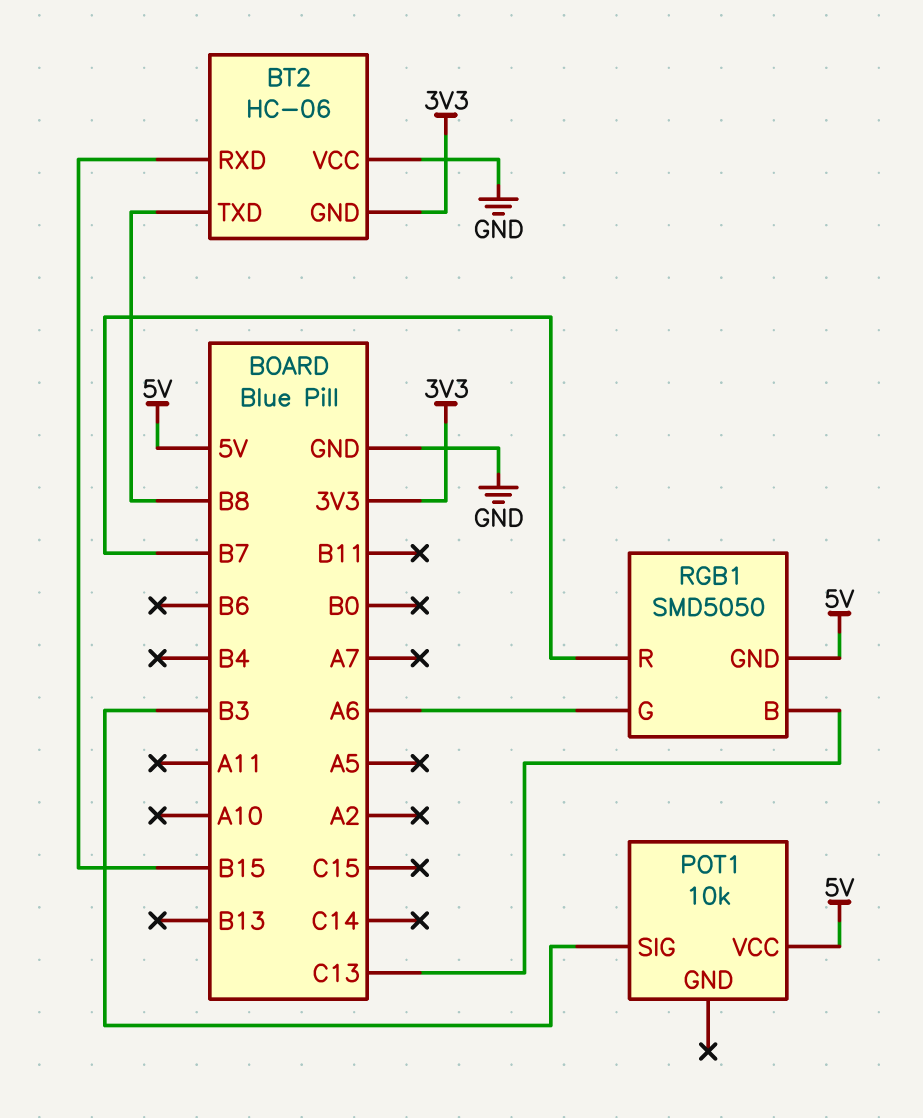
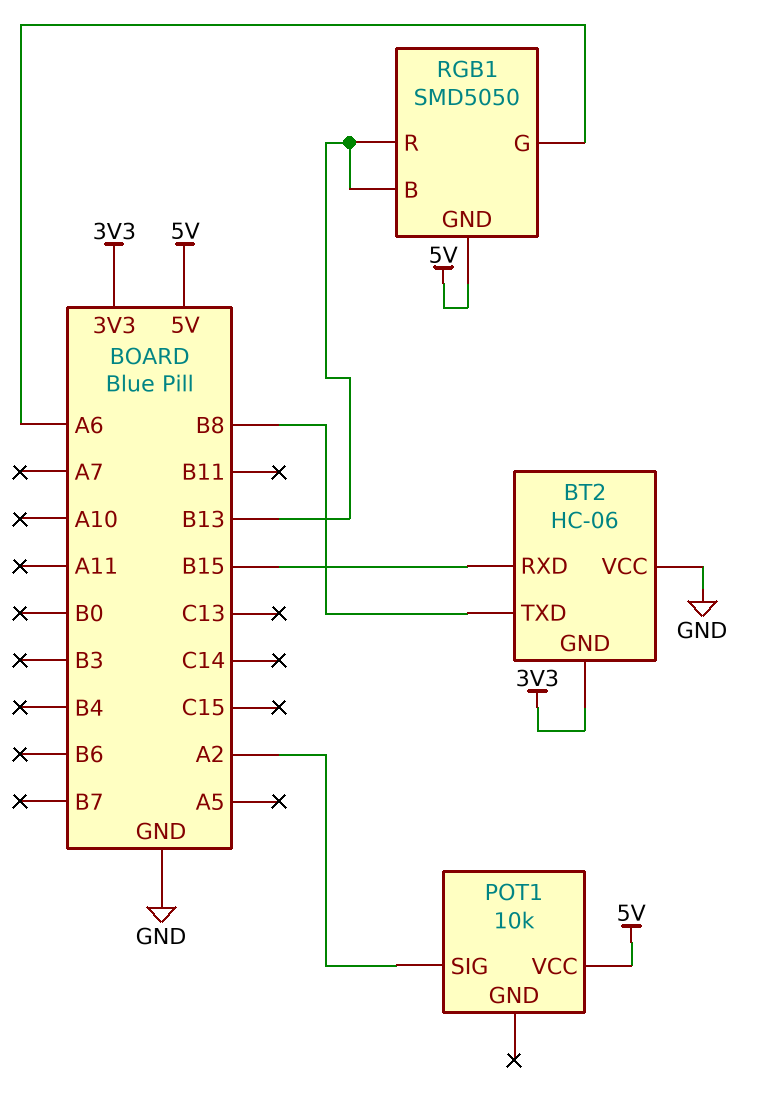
POT1 pin SIG: B3 -> A2
RGB1 pin B: C13 -> B13
RGB1 pin R: B7 -> B13

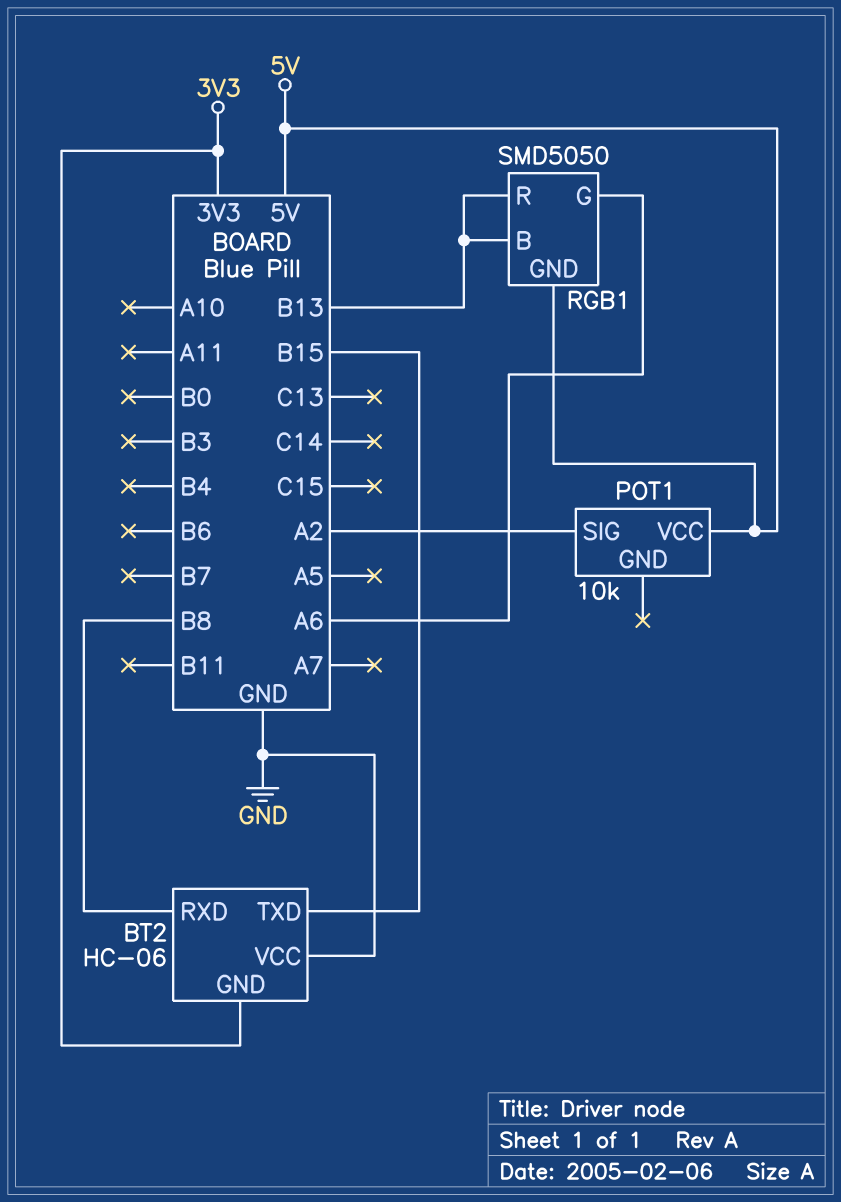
BT2 pin RXD: B15 -> B8
BT2 pin TXD: B8 -> B15

